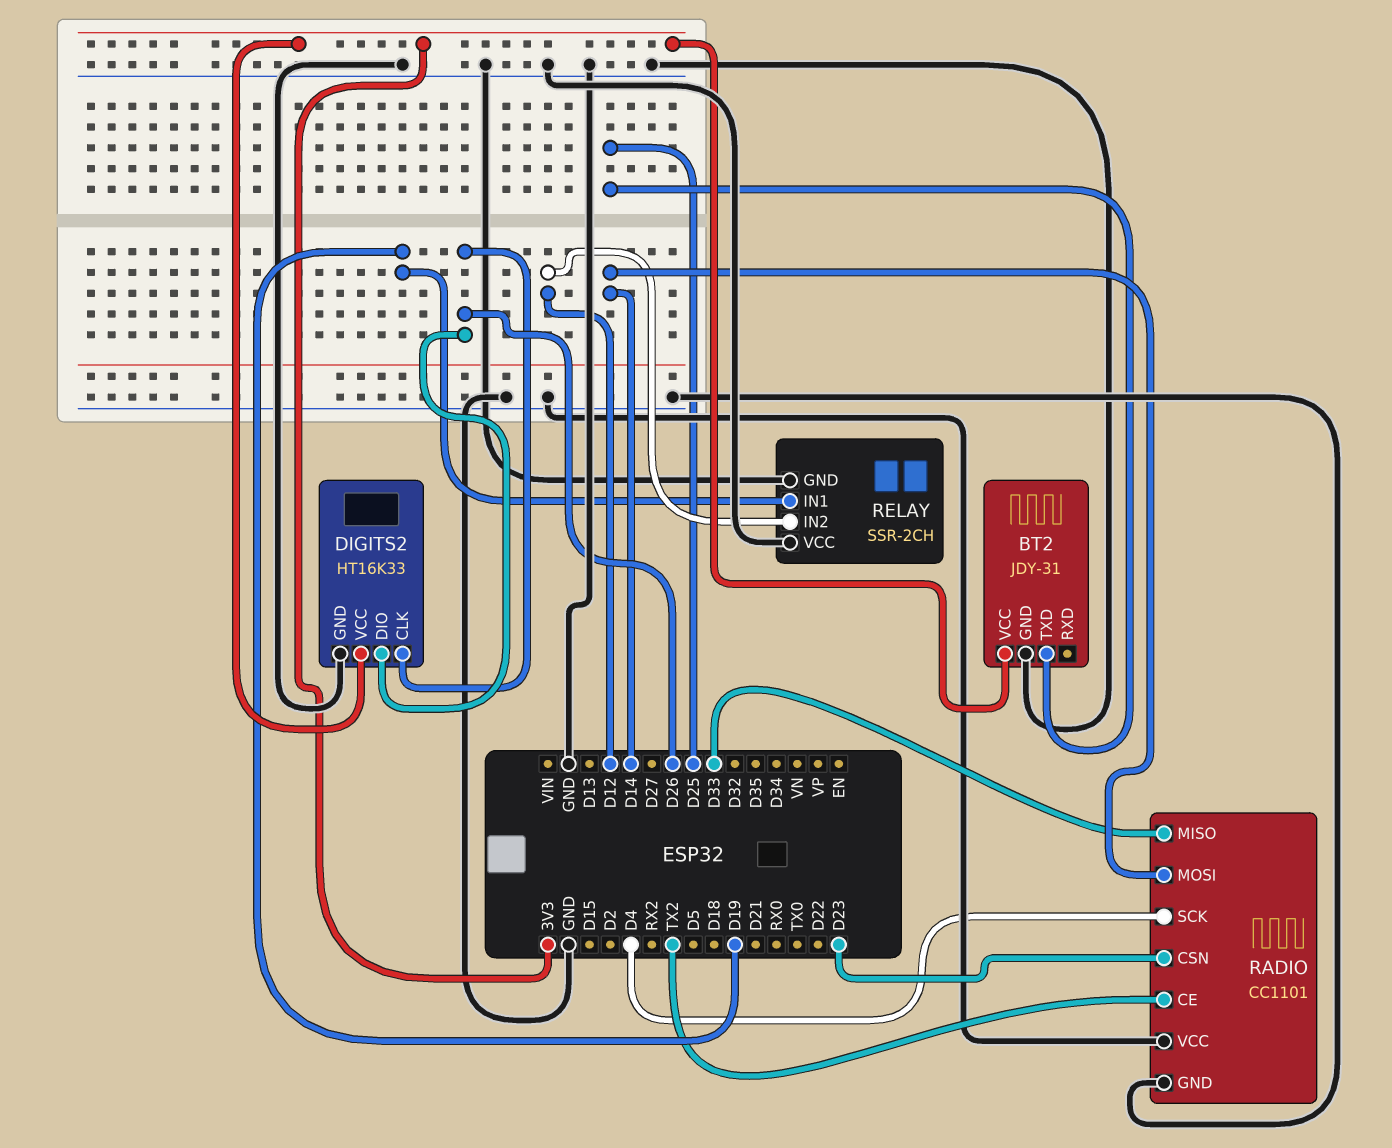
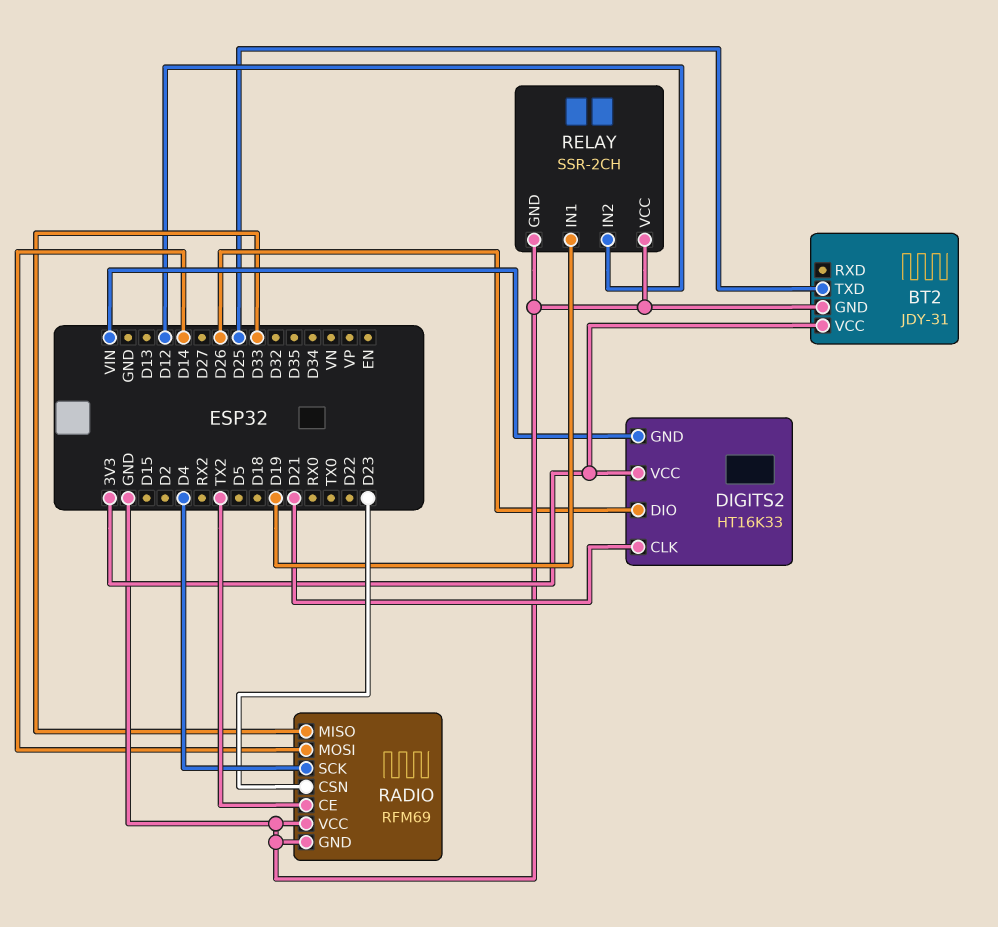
DIGITS2 pin CLK: D26 -> D21
DIGITS2 pin GND: GND -> VIN
RADIO: CC1101 -> RFM69

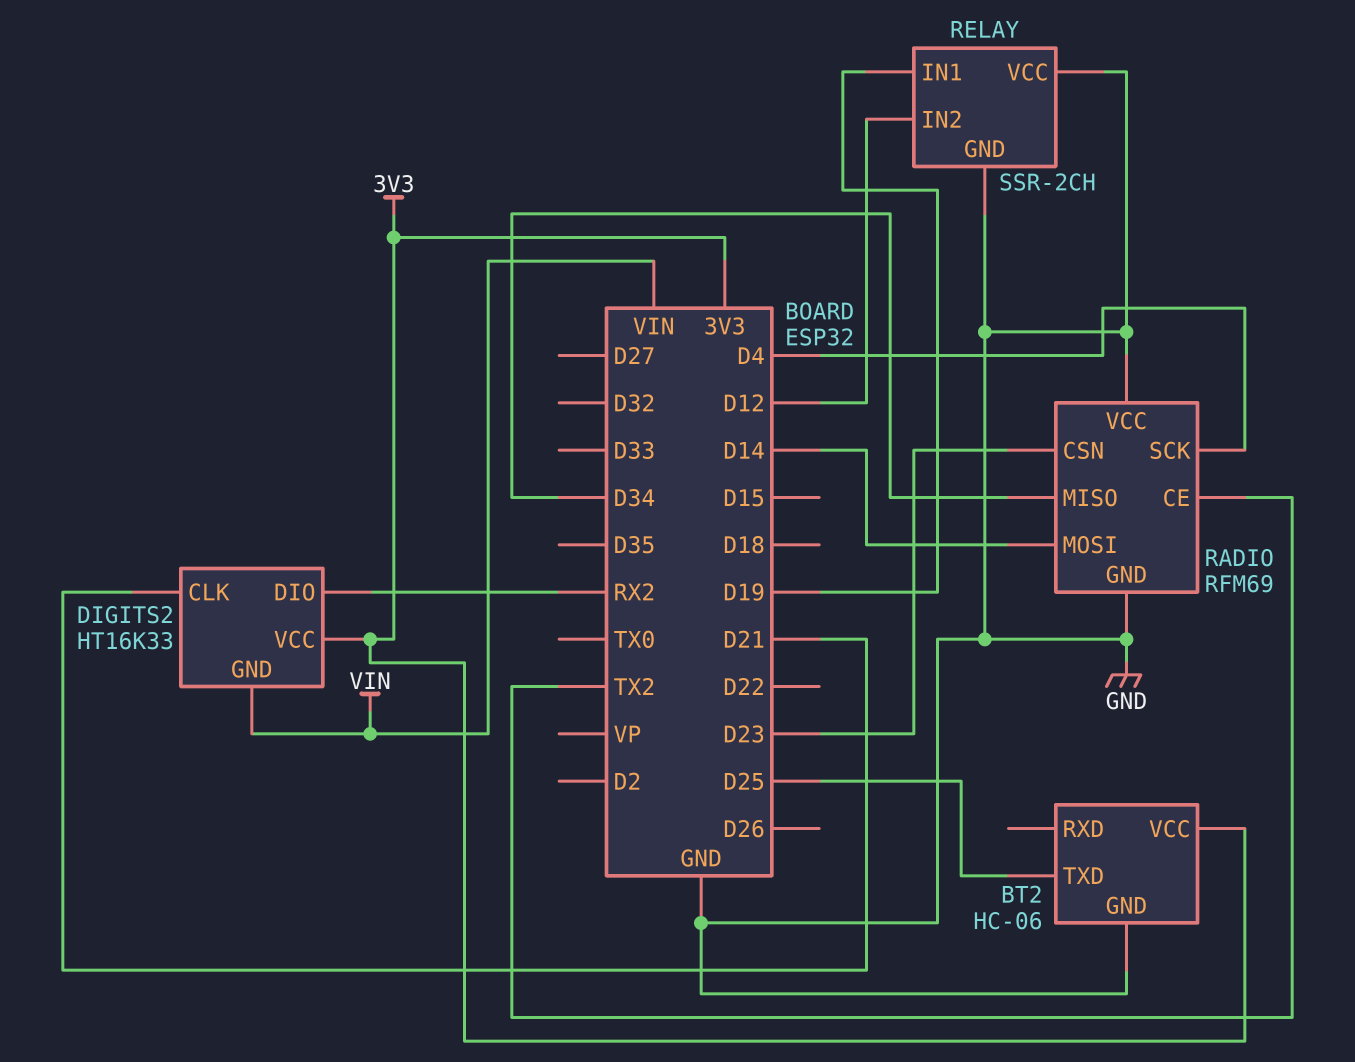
BT2: JDY-31 -> HC-06
DIGITS2 pin DIO: D26 -> RX2
RADIO pin MISO: D33 -> D34

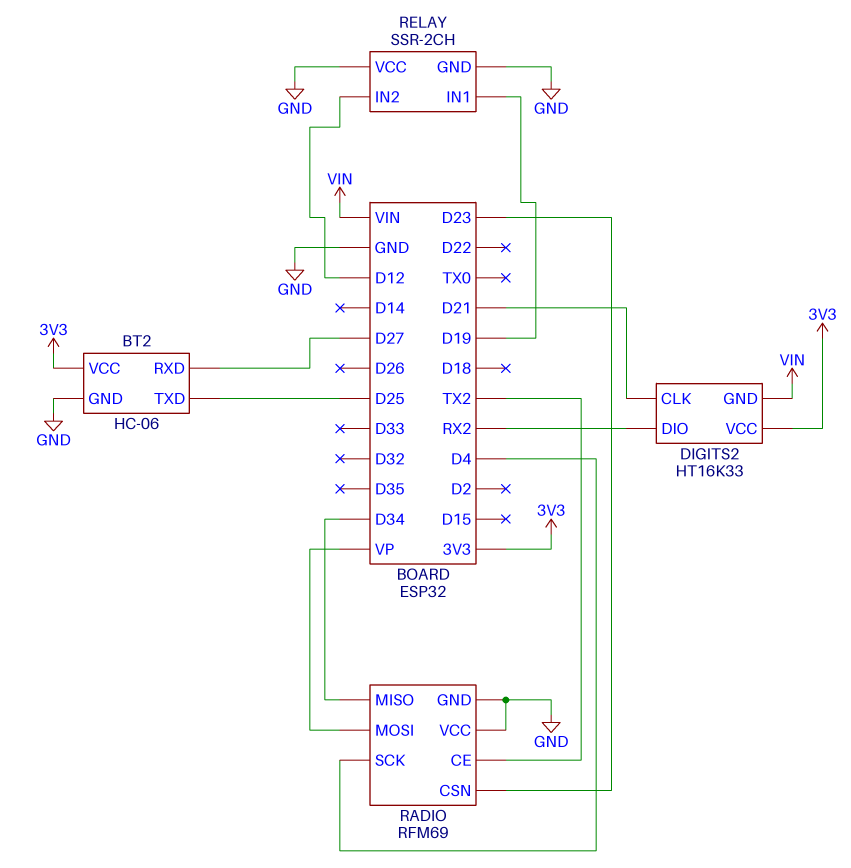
BT2 pin RXD: none -> D27
RADIO pin MOSI: D14 -> VP

